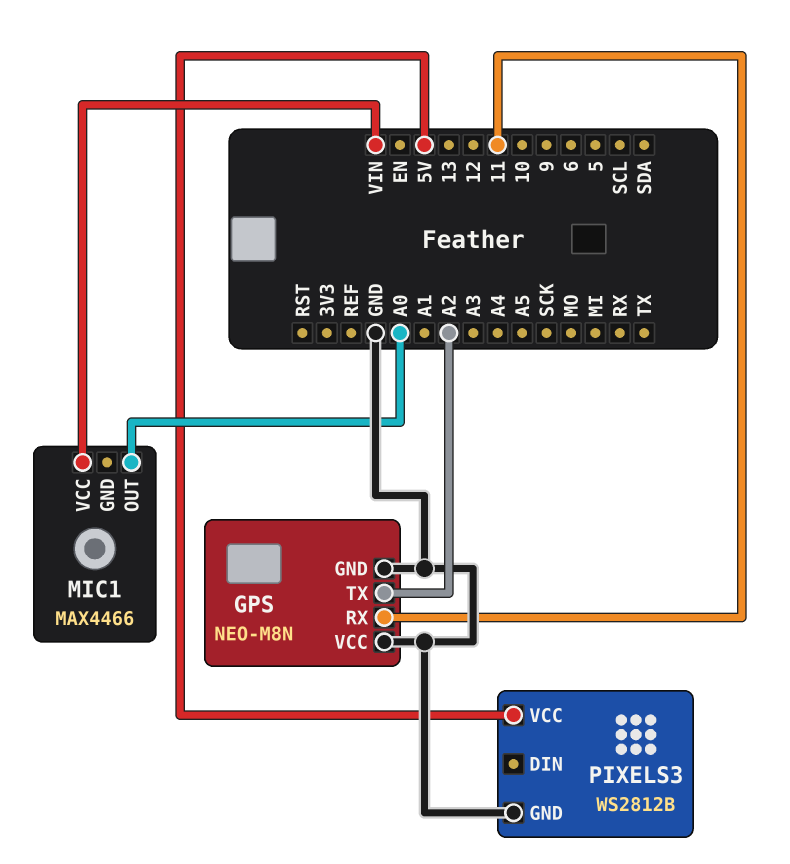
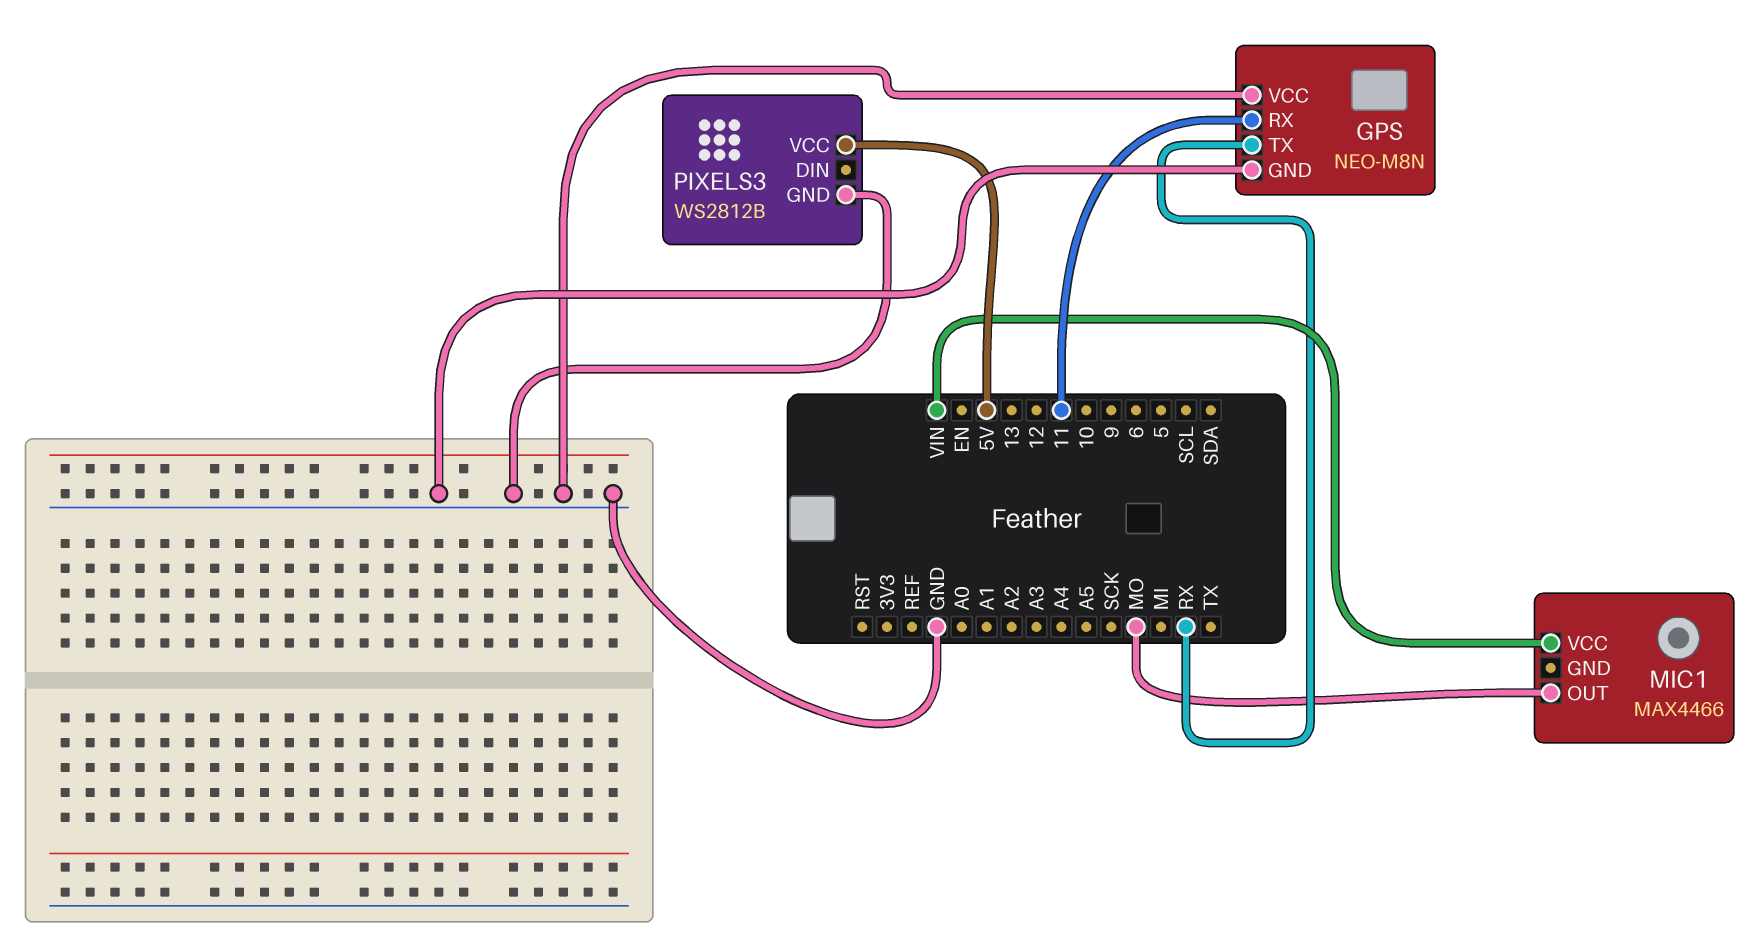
GPS pin TX: A2 -> RX
MIC1 pin OUT: A0 -> MO

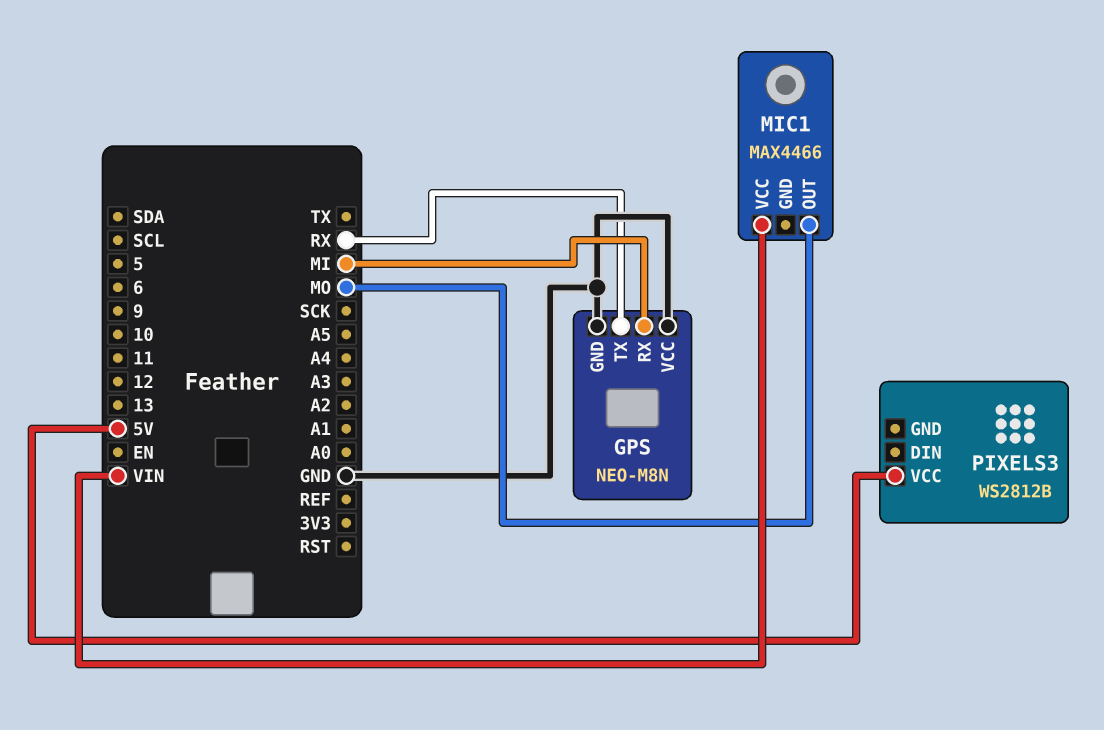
GPS pin RX: 11 -> MI
PIXELS3 pin GND: GND -> none

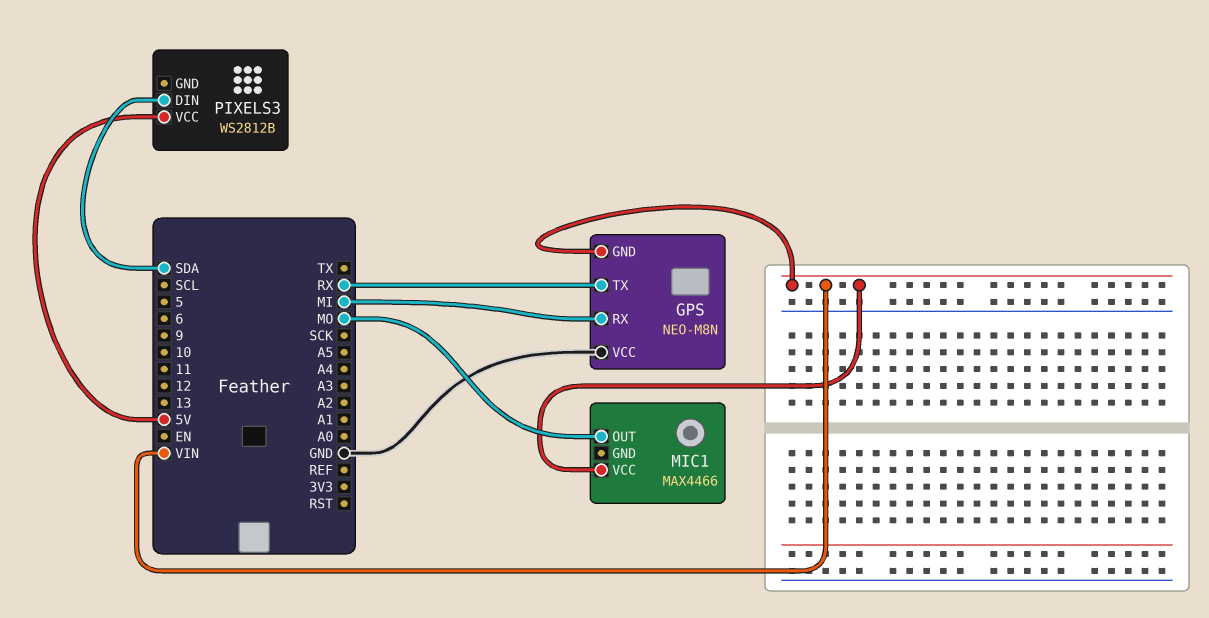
GPS pin GND: GND -> VIN
PIXELS3 pin DIN: none -> SDA

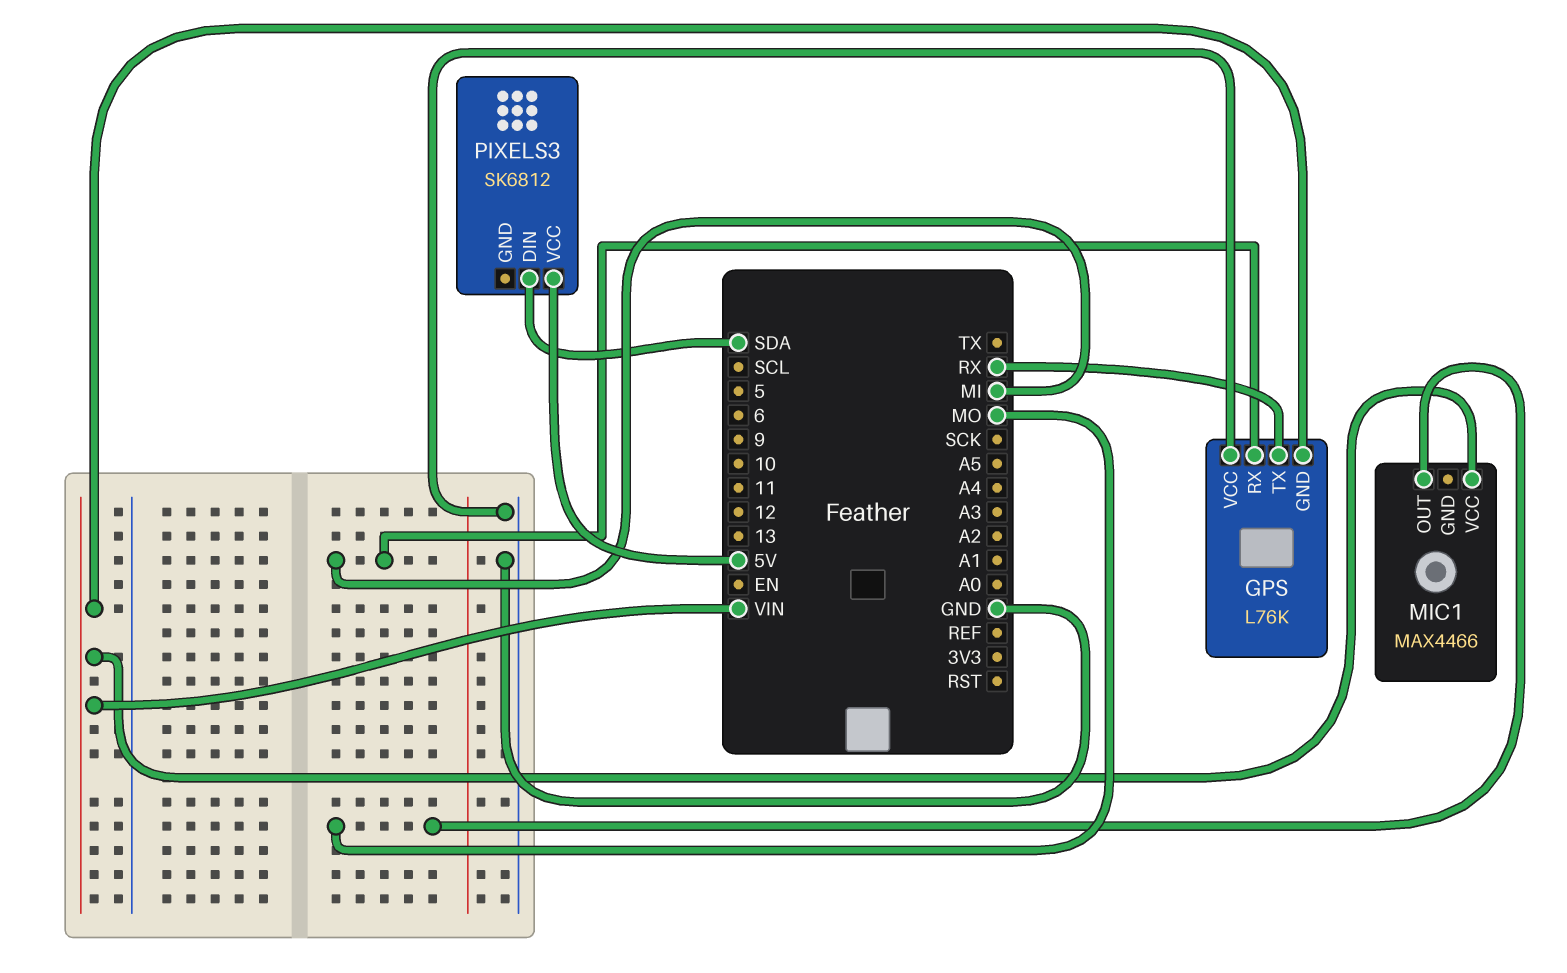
GPS: NEO-M8N -> L76K
PIXELS3: WS2812B -> SK6812

